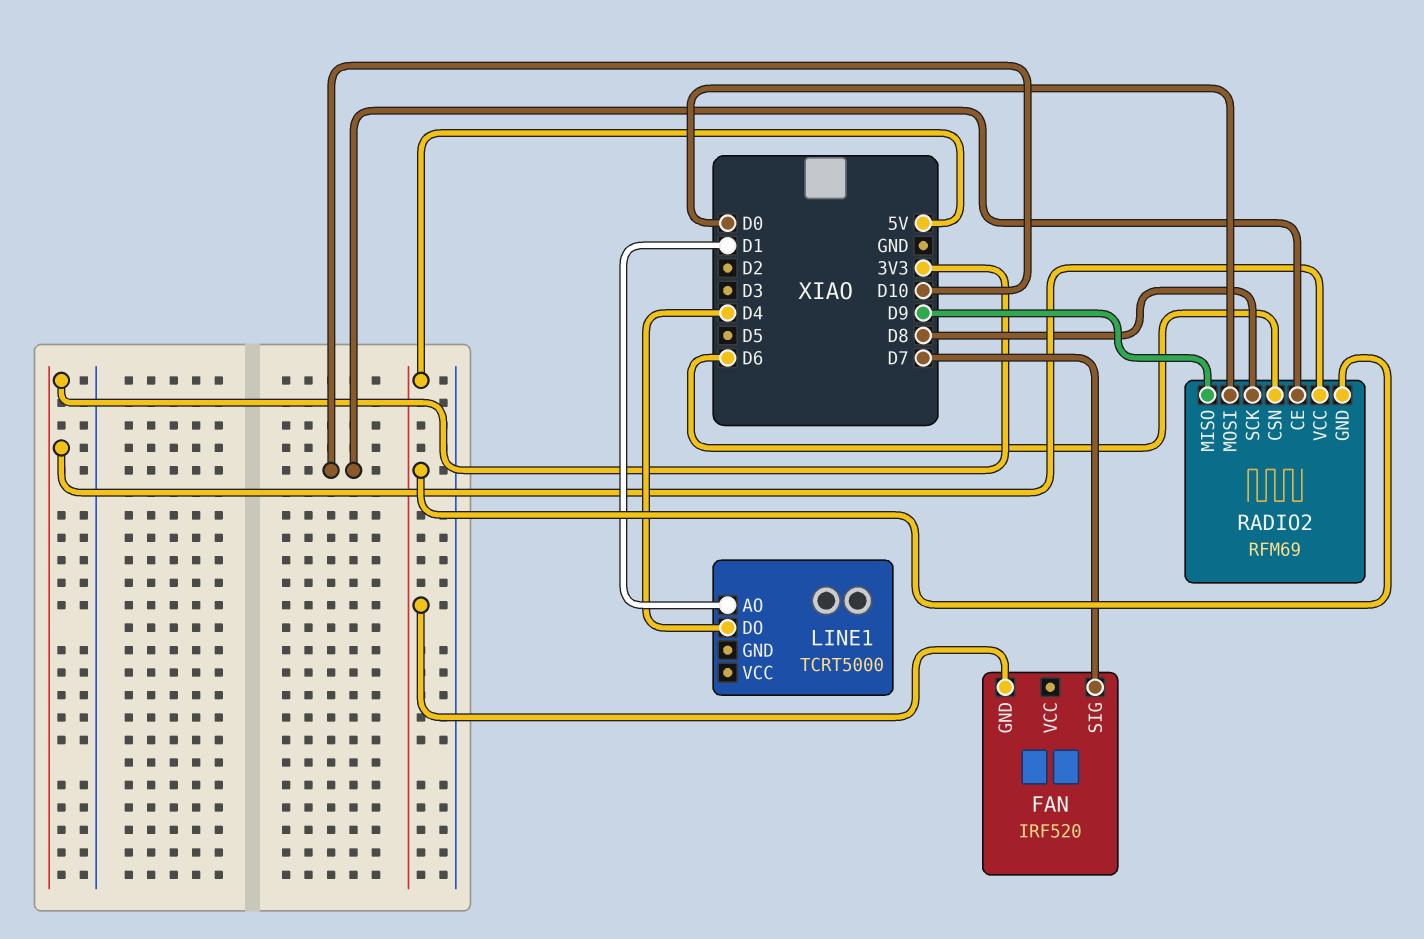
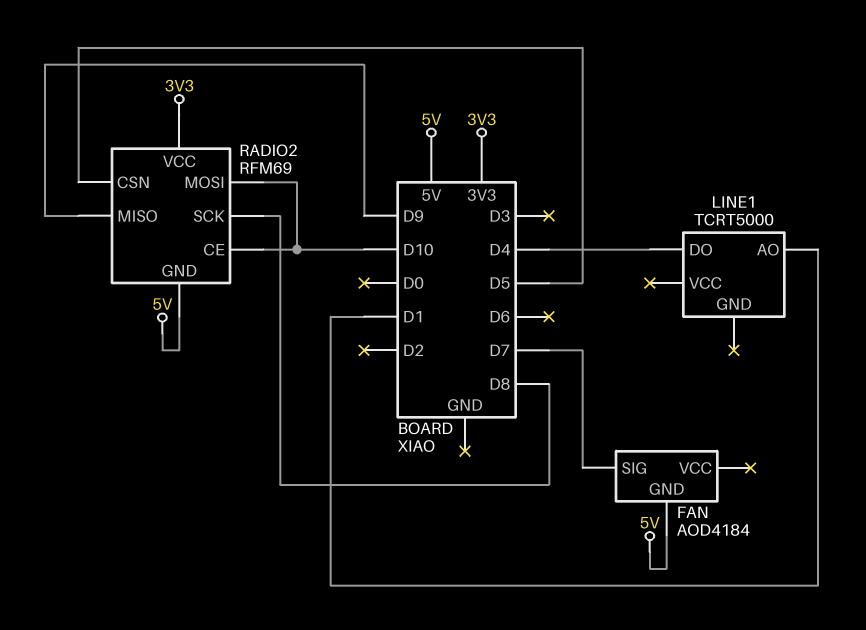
FAN: IRF520 -> AOD4184
RADIO2 pin CSN: D6 -> D5
RADIO2 pin MOSI: D0 -> D10

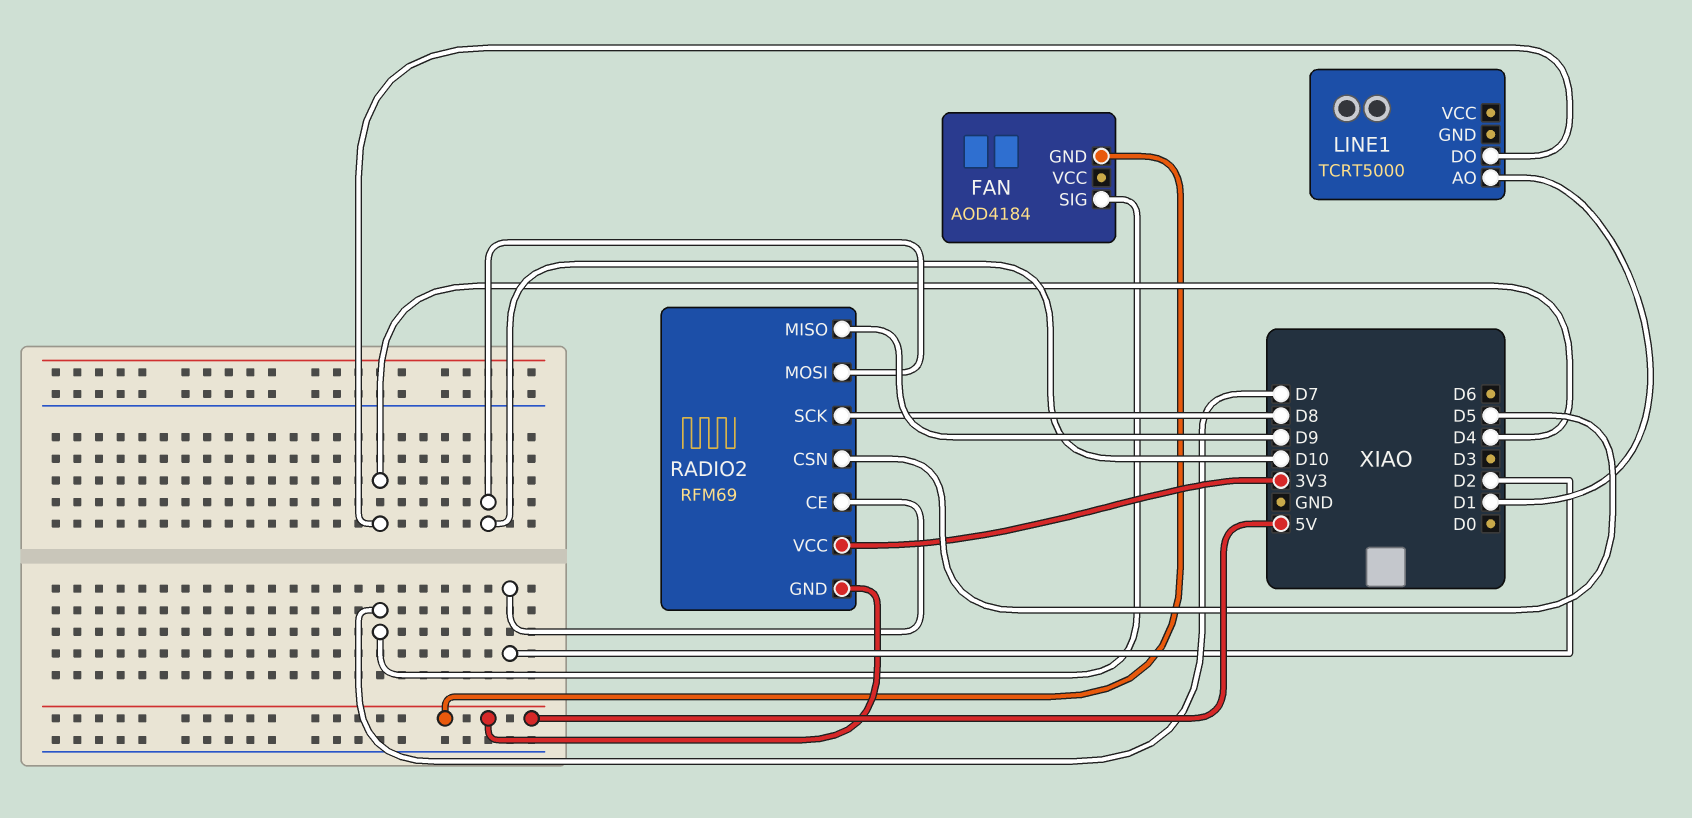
RADIO2 pin CE: D10 -> D2

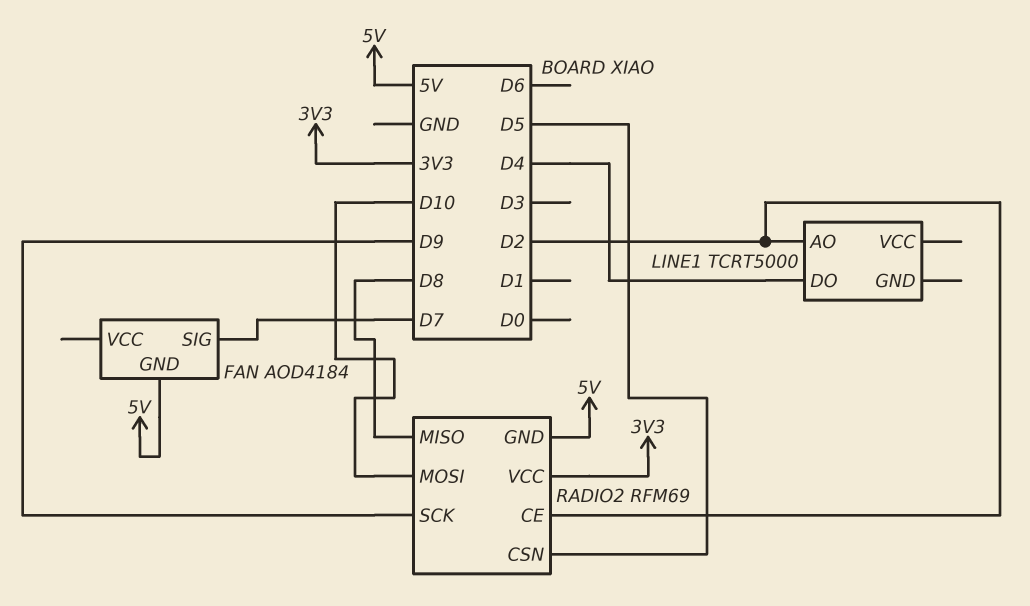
LINE1 pin AO: D1 -> D2
RADIO2 pin MISO: D9 -> D8
RADIO2 pin SCK: D8 -> D9

